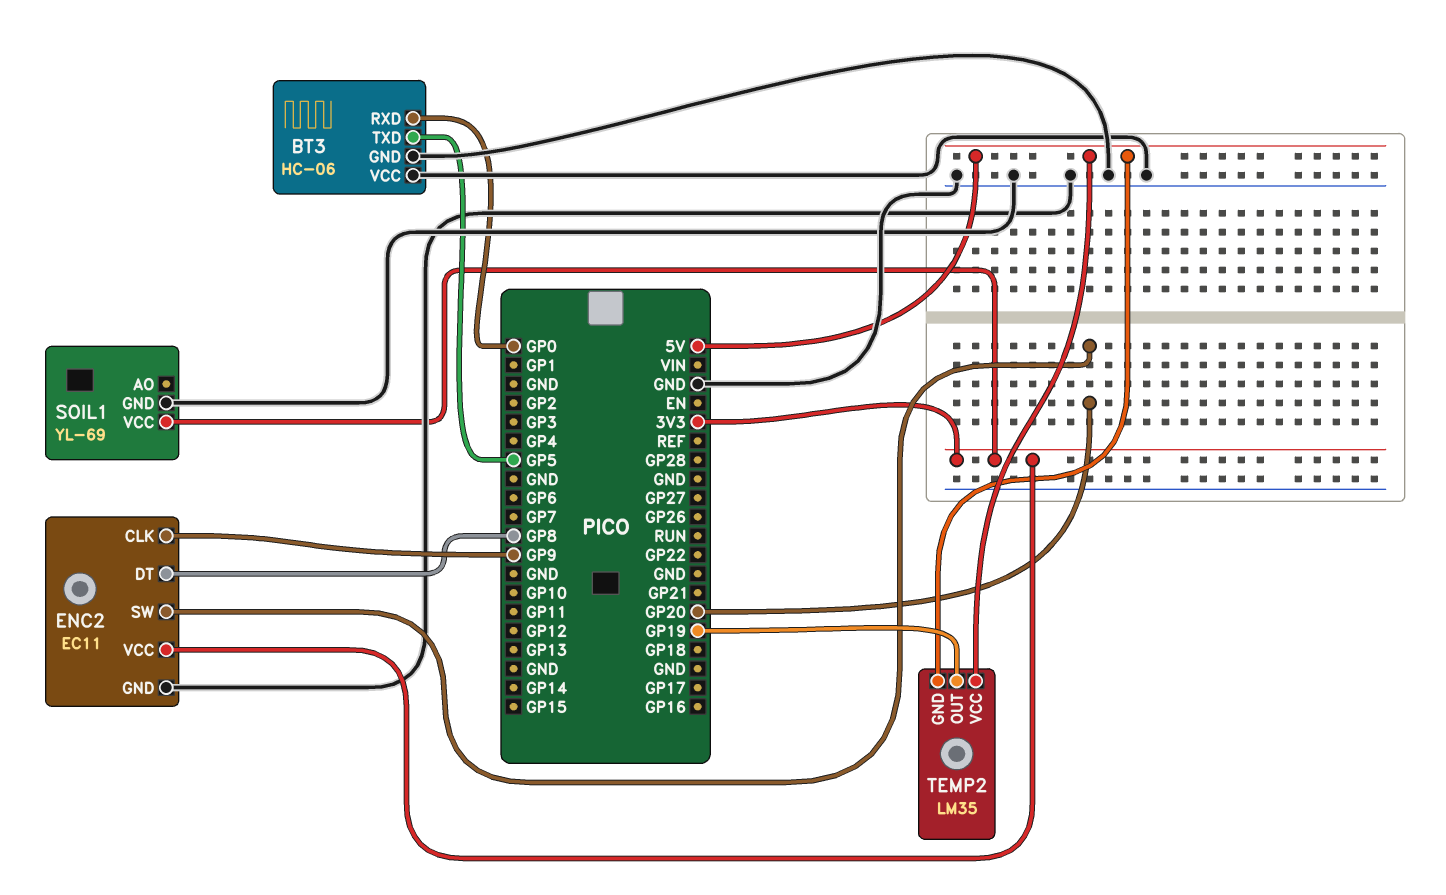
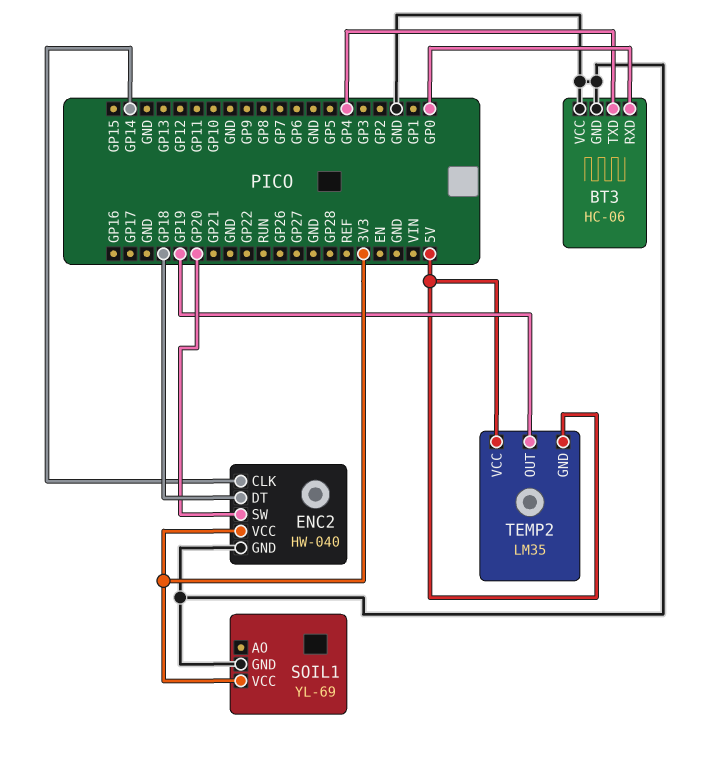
BT3 pin TXD: GP5 -> GP4
ENC2: EC11 -> HW-040
ENC2 pin CLK: GP9 -> GP14
ENC2 pin DT: GP8 -> GP18

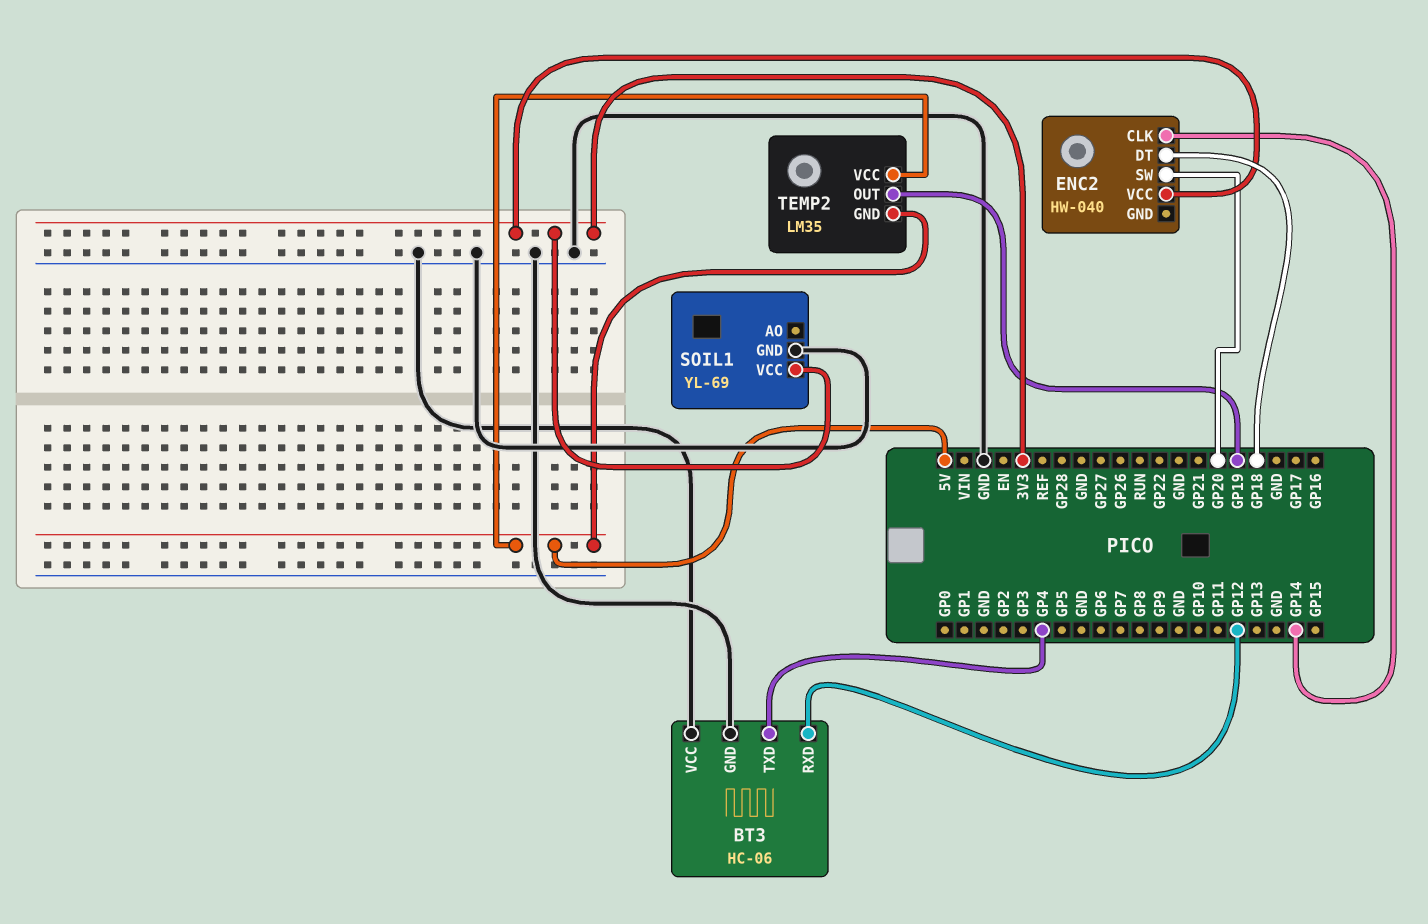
BT3 pin RXD: GP0 -> GP12
ENC2 pin GND: GND -> none

